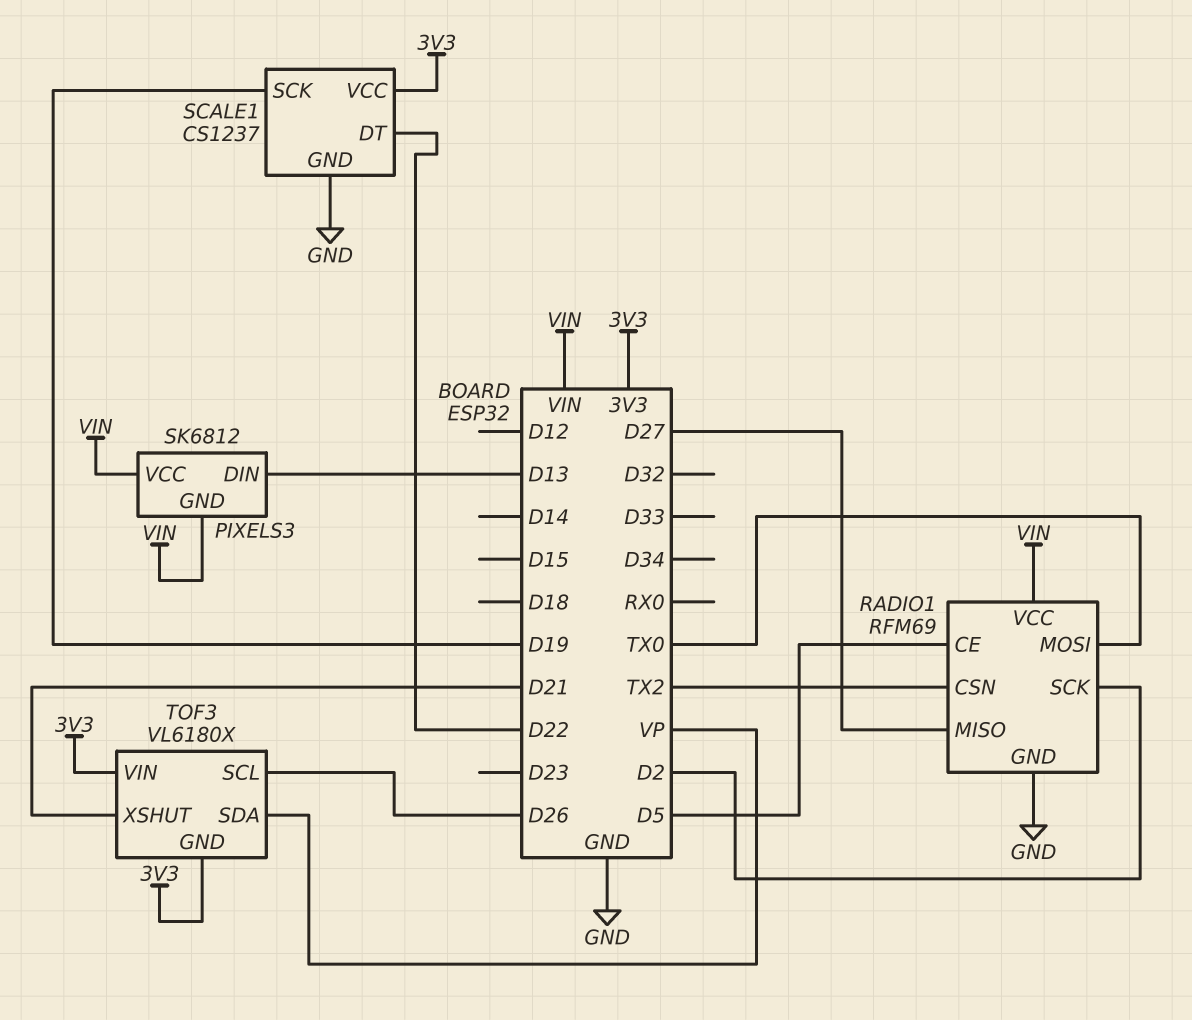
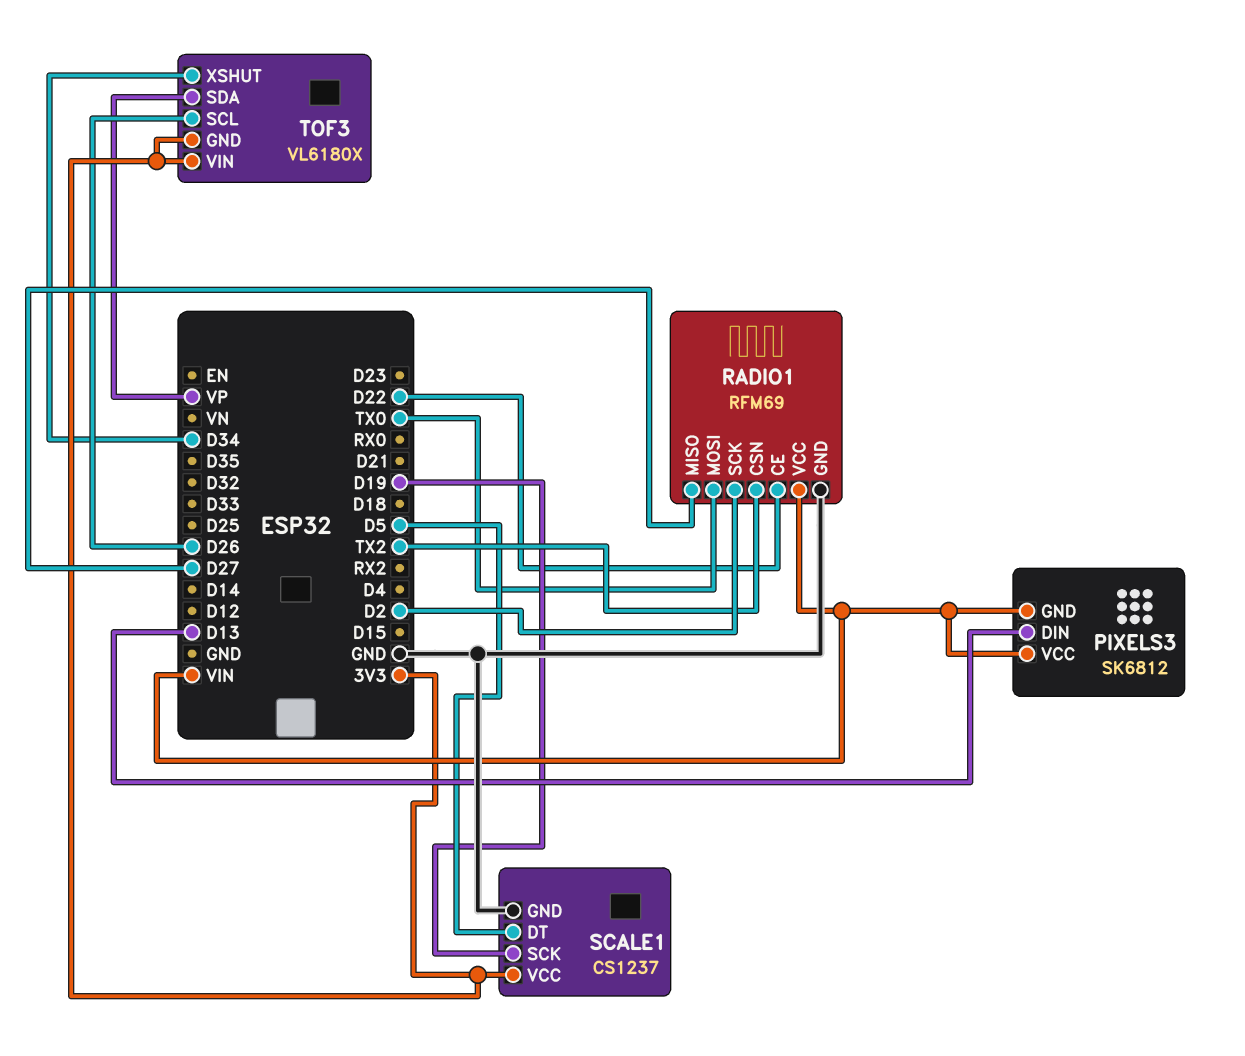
RADIO1 pin CE: D5 -> D22
SCALE1 pin DT: D22 -> D5
TOF3 pin XSHUT: D21 -> D34

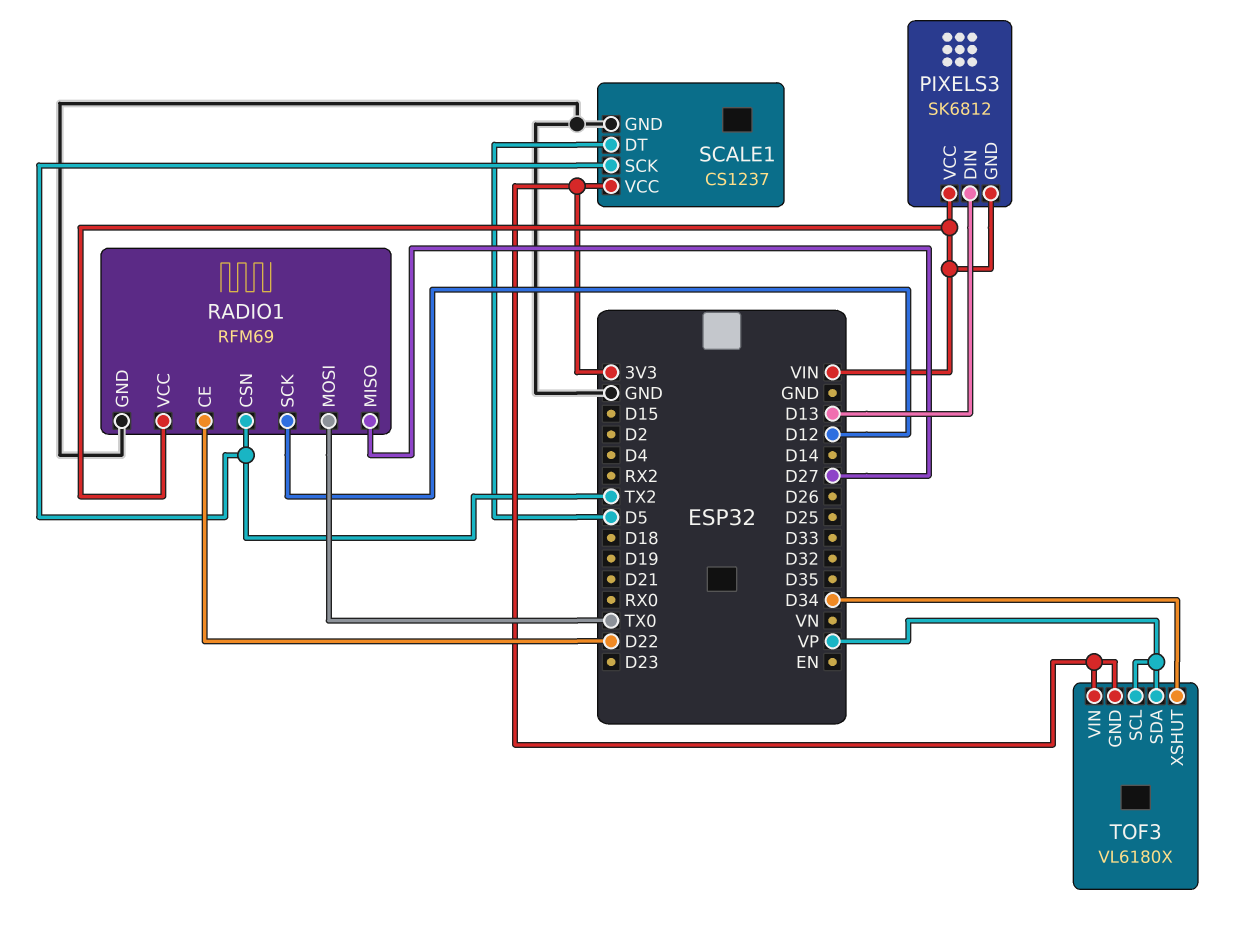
RADIO1 pin SCK: D2 -> D12
SCALE1 pin SCK: D19 -> TX2
TOF3 pin SCL: D26 -> VP

